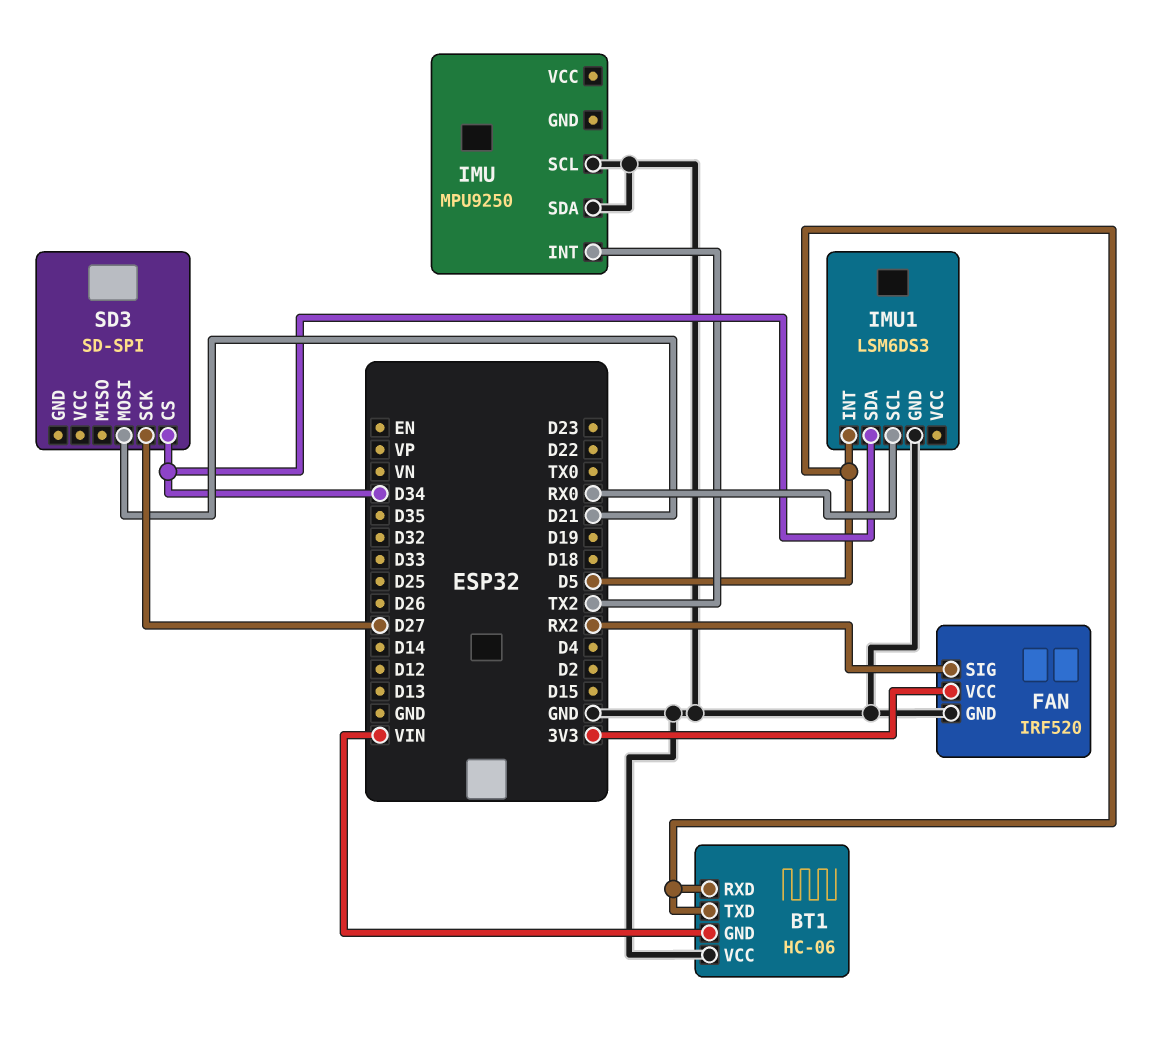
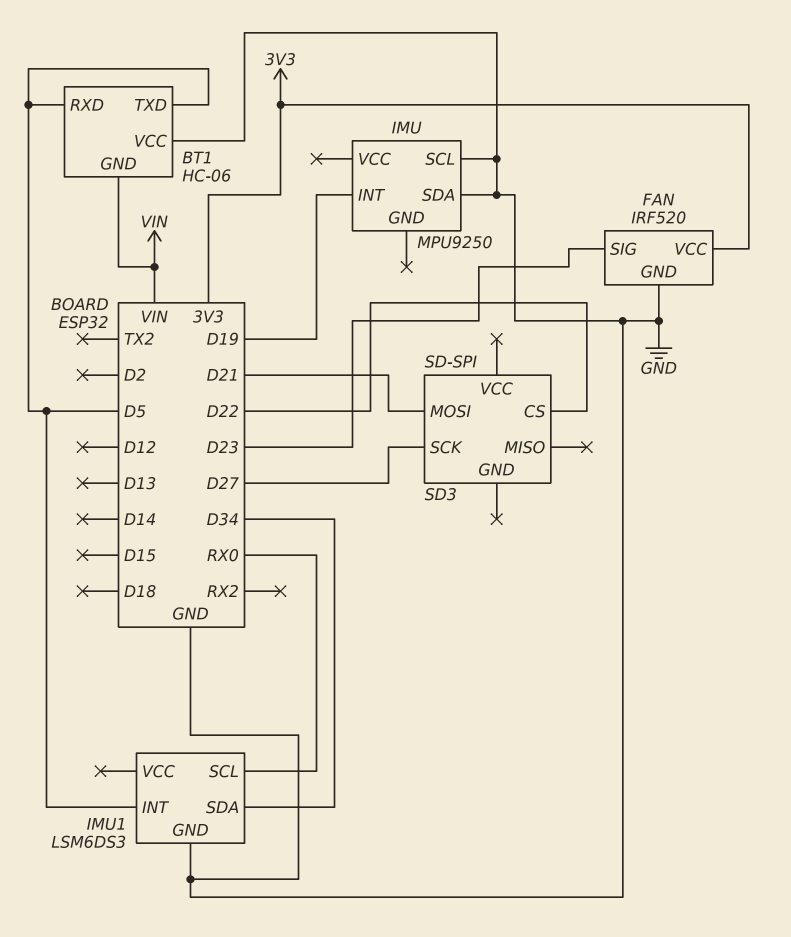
FAN pin SIG: RX2 -> D23
IMU pin INT: TX2 -> D19
SD3 pin CS: D34 -> D22

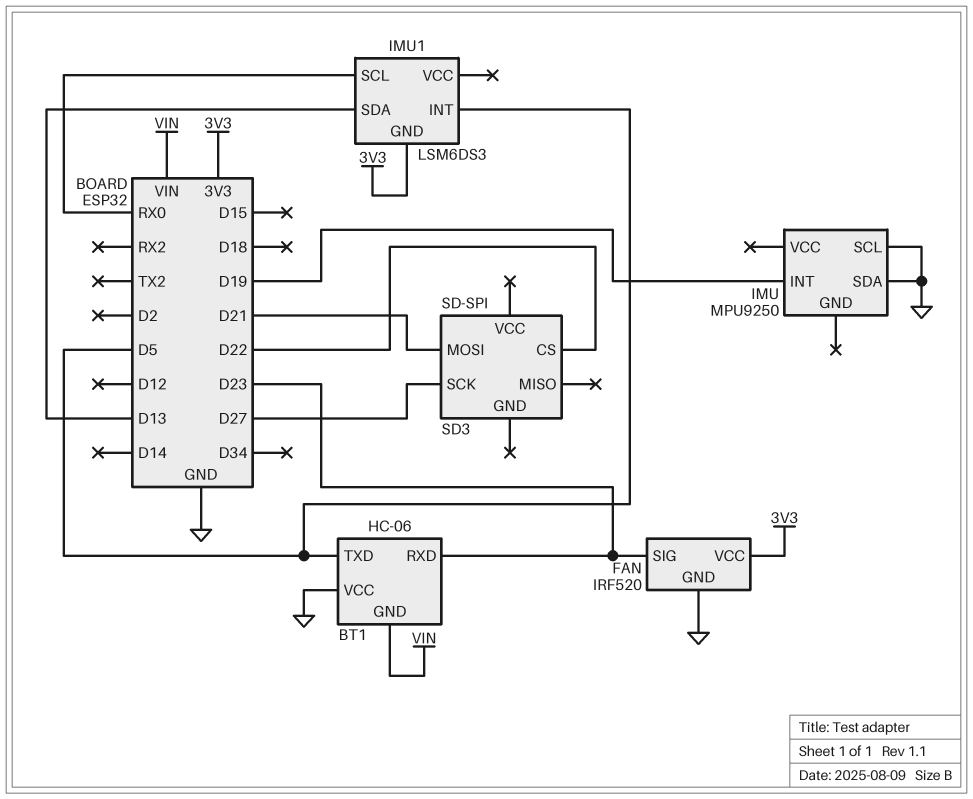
BT1 pin RXD: D5 -> D23
IMU1 pin GND: GND -> 3V3
IMU1 pin SDA: D34 -> D13

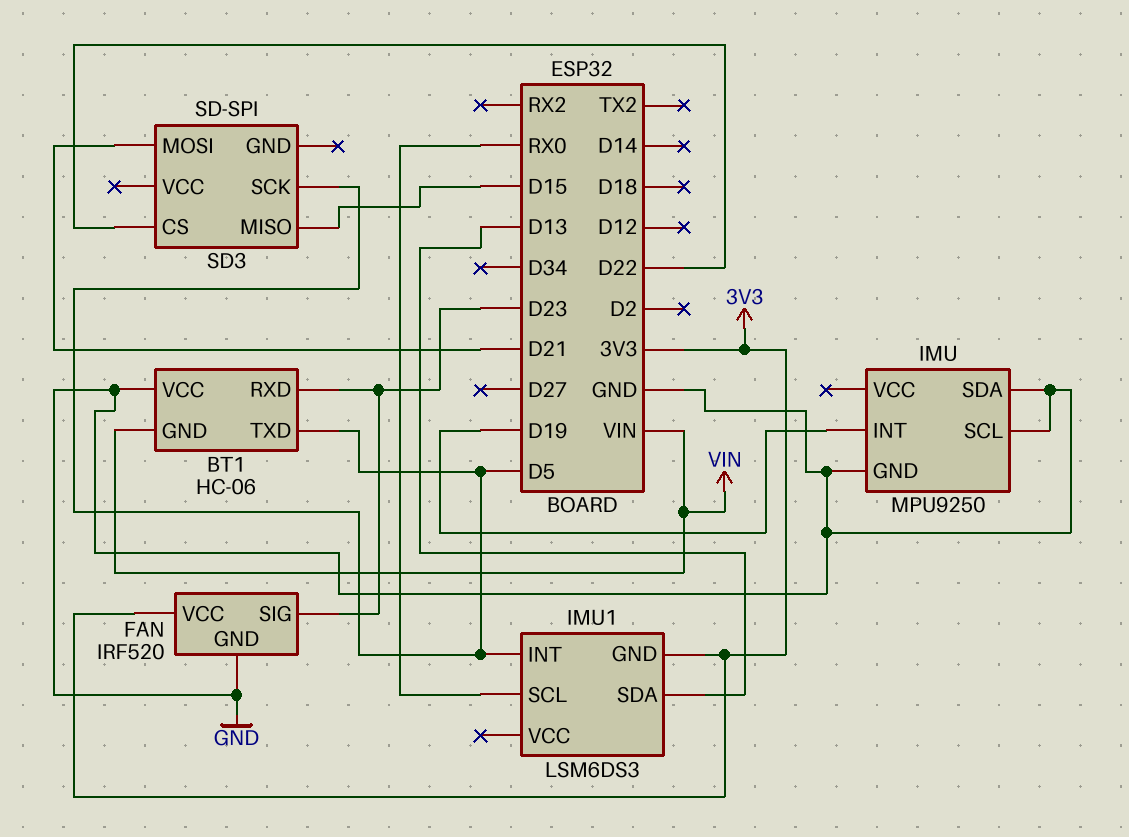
IMU pin GND: none -> GND
SD3 pin MISO: none -> D15
SD3 pin SCK: D27 -> D5

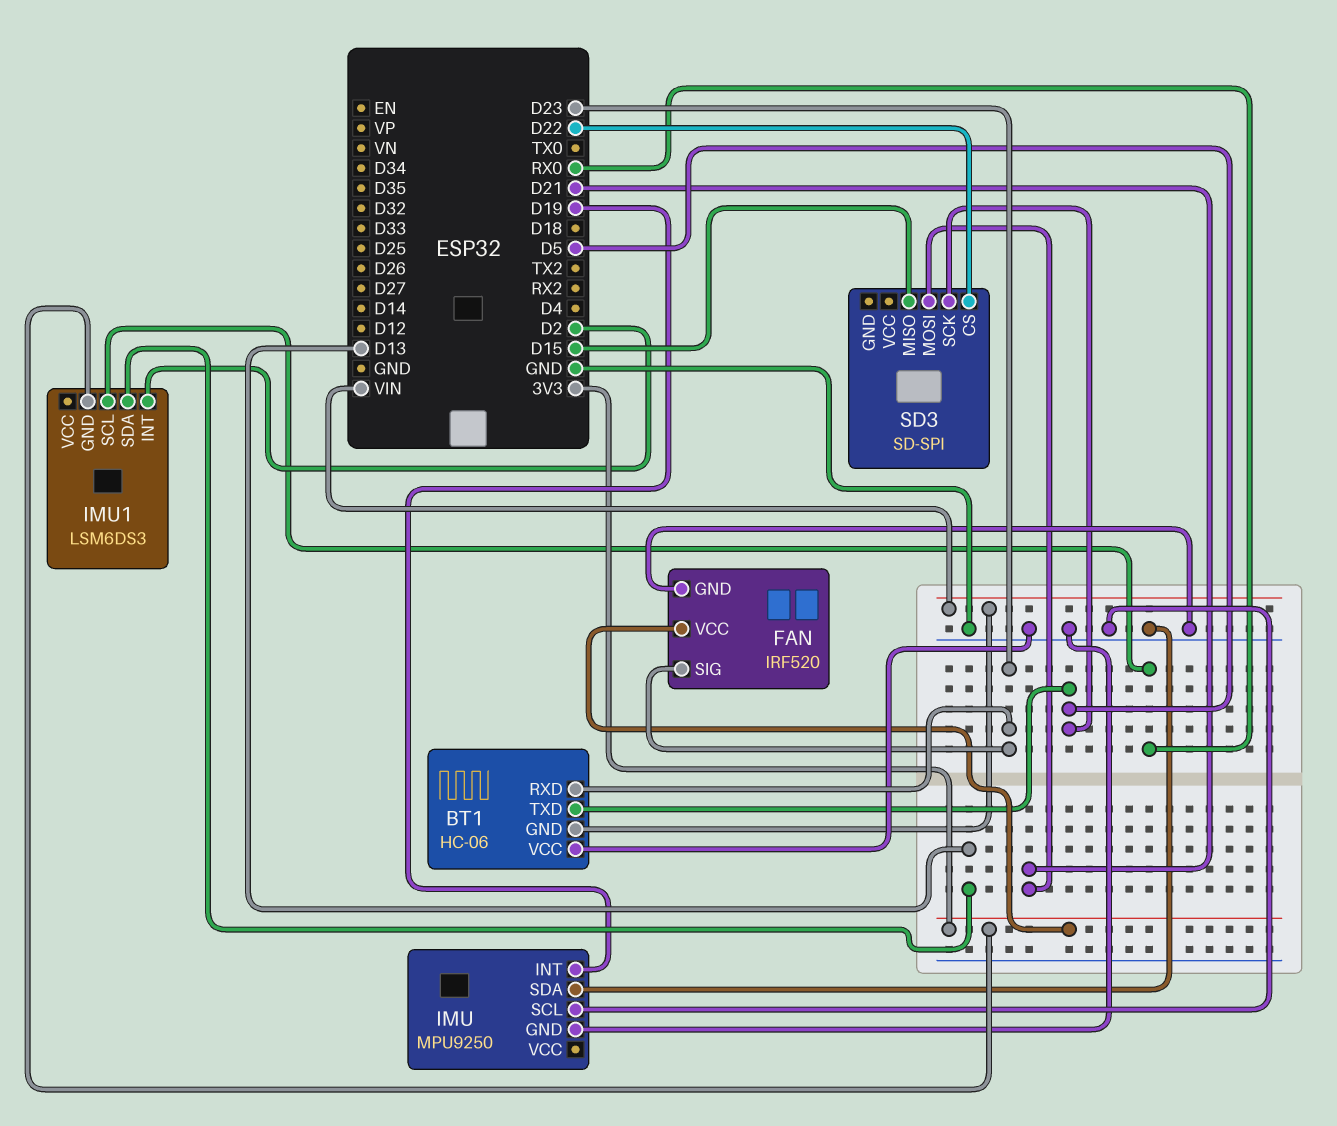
IMU1 pin INT: D5 -> D2

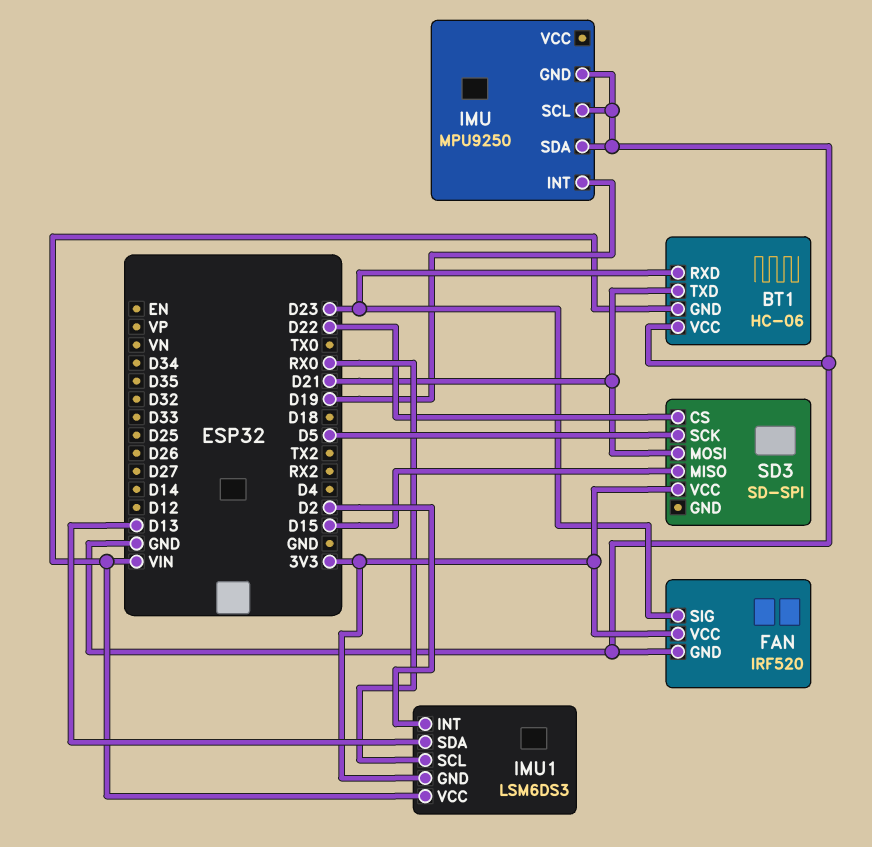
BT1 pin TXD: D5 -> D21
IMU1 pin VCC: none -> VIN
SD3 pin VCC: none -> 3V3

